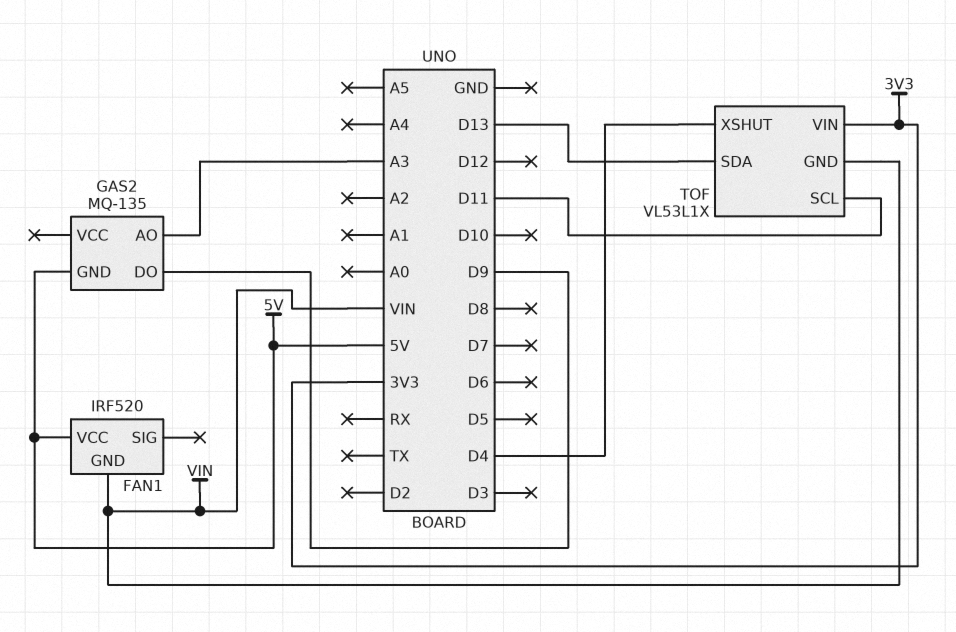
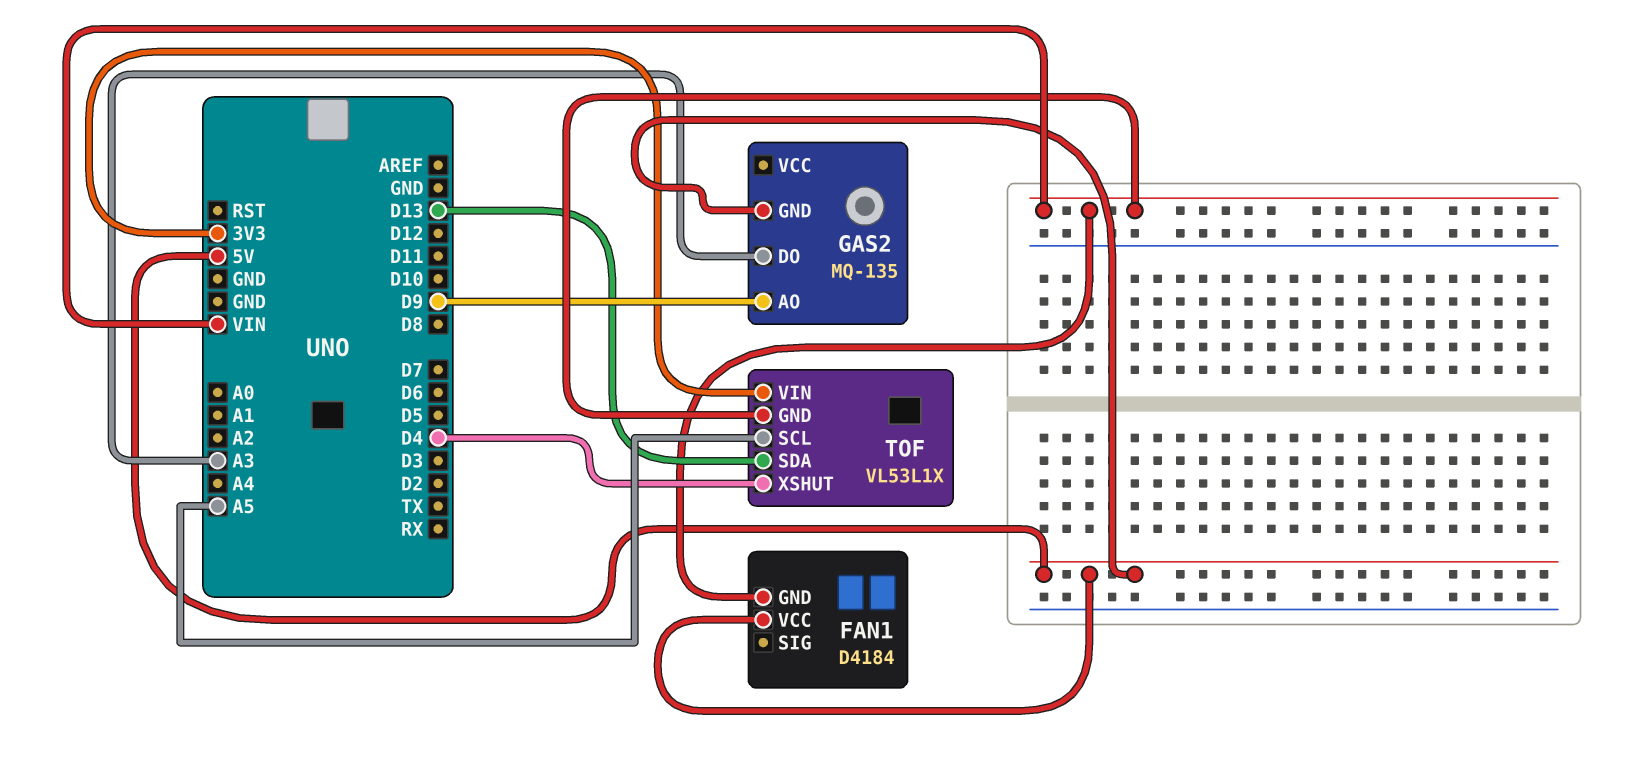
FAN1: IRF520 -> D4184
GAS2 pin AO: A3 -> D9
GAS2 pin DO: D9 -> A3
TOF pin SCL: D11 -> A5

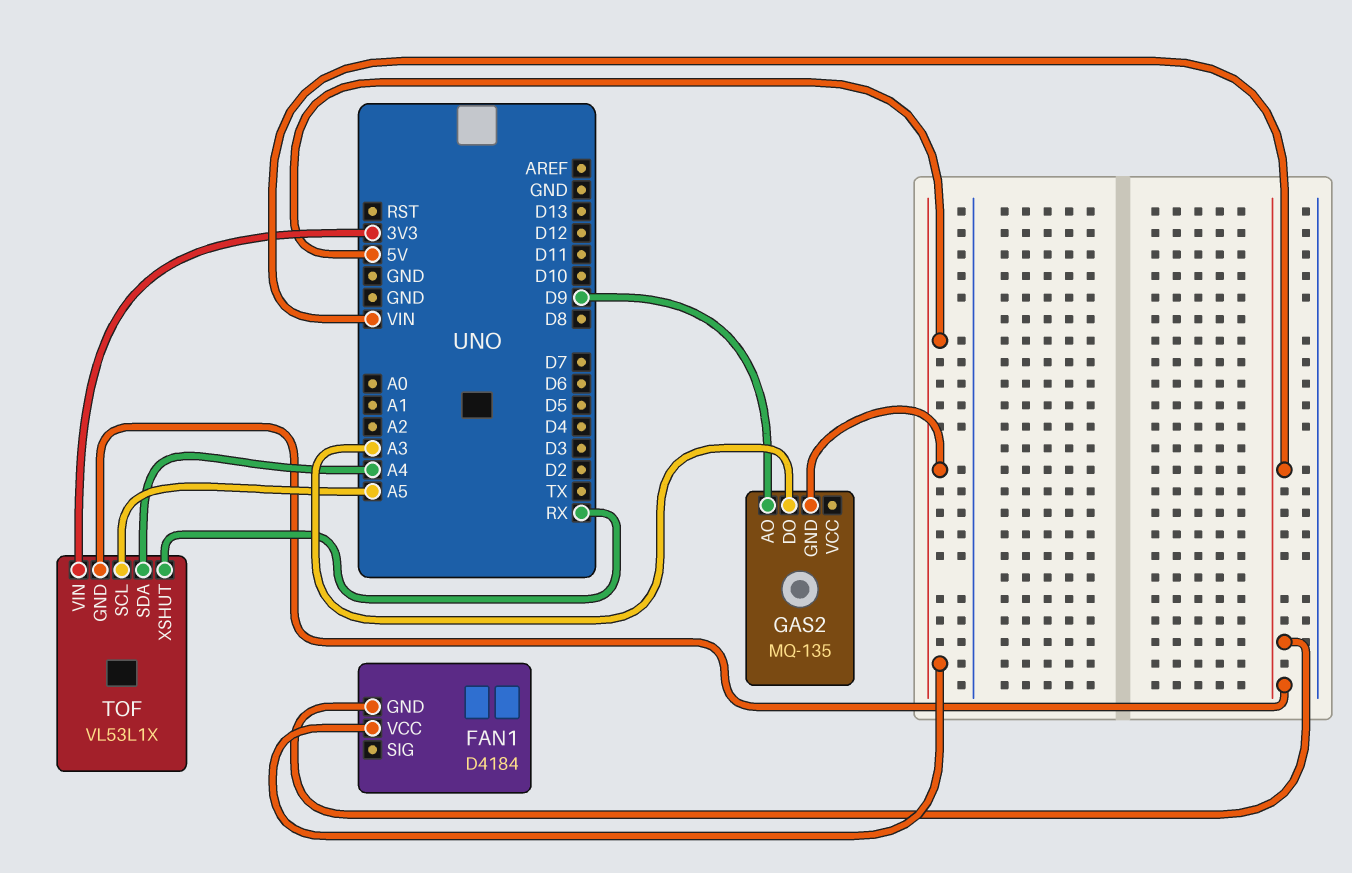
TOF pin SDA: D13 -> A4
TOF pin XSHUT: D4 -> RX

